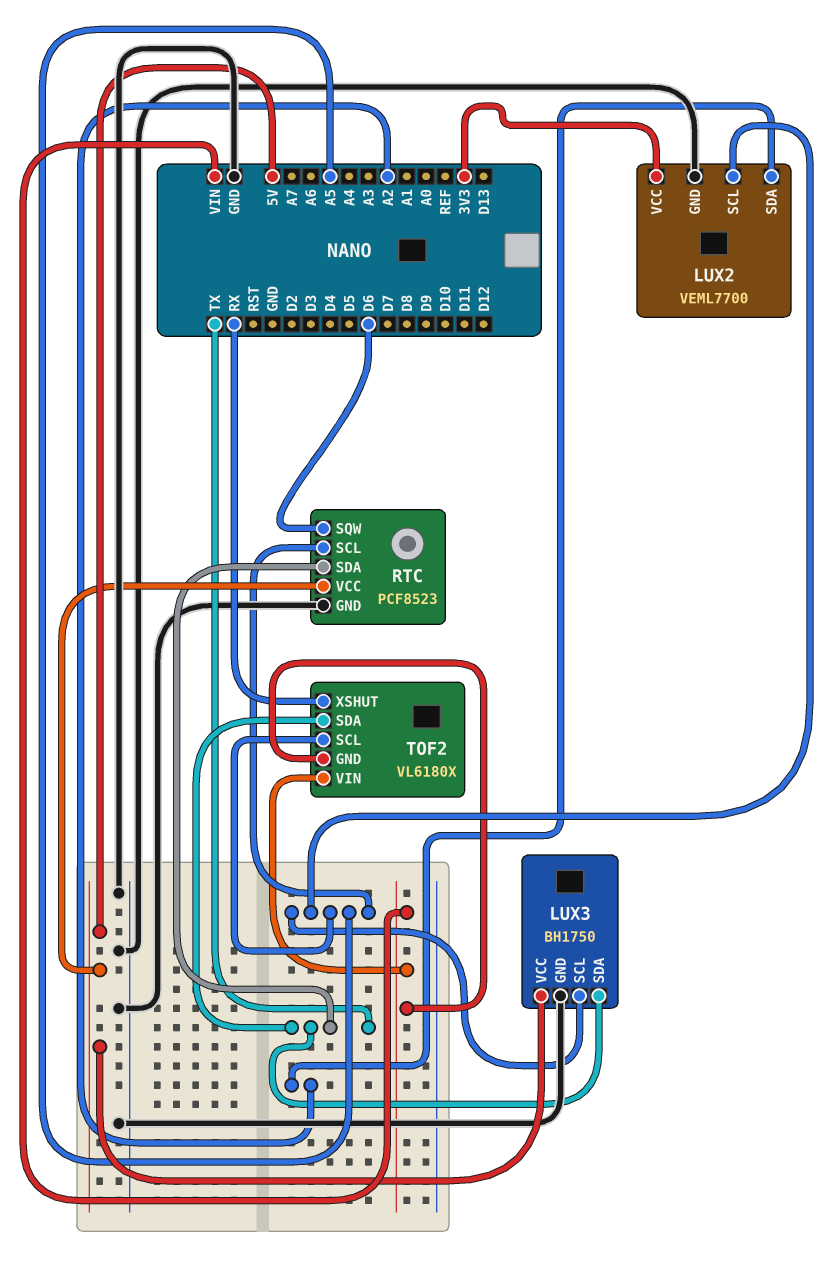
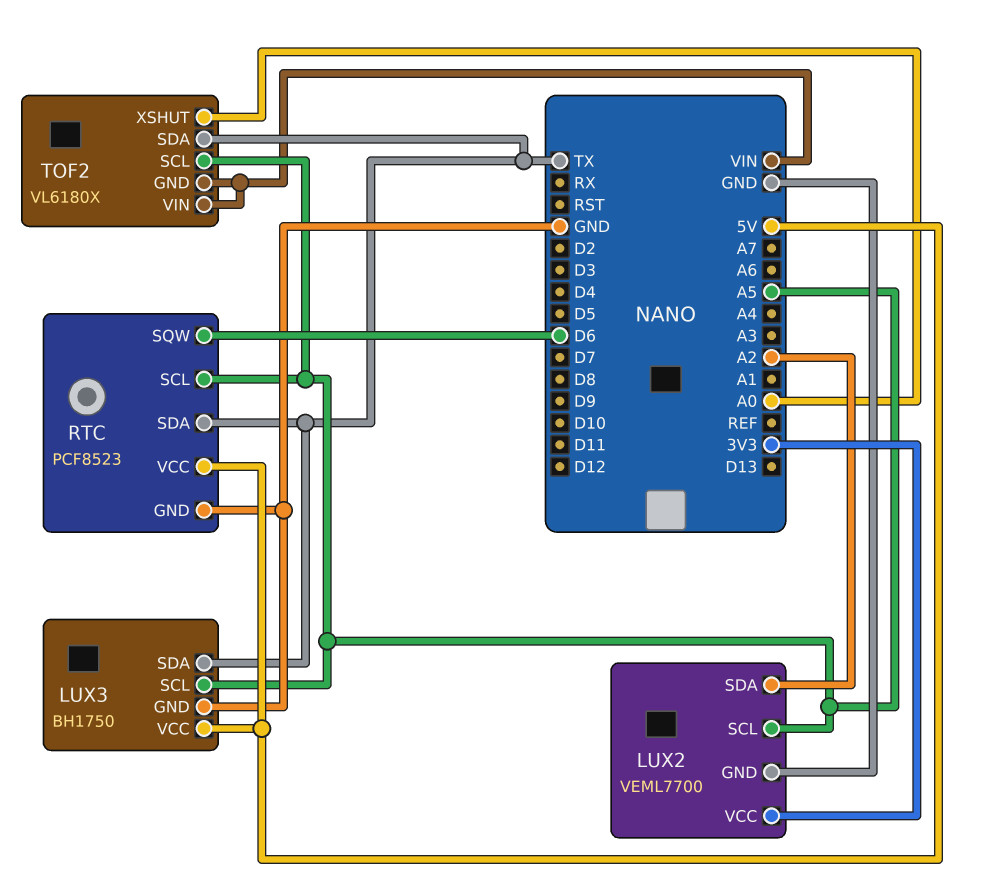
TOF2 pin XSHUT: RX -> A0

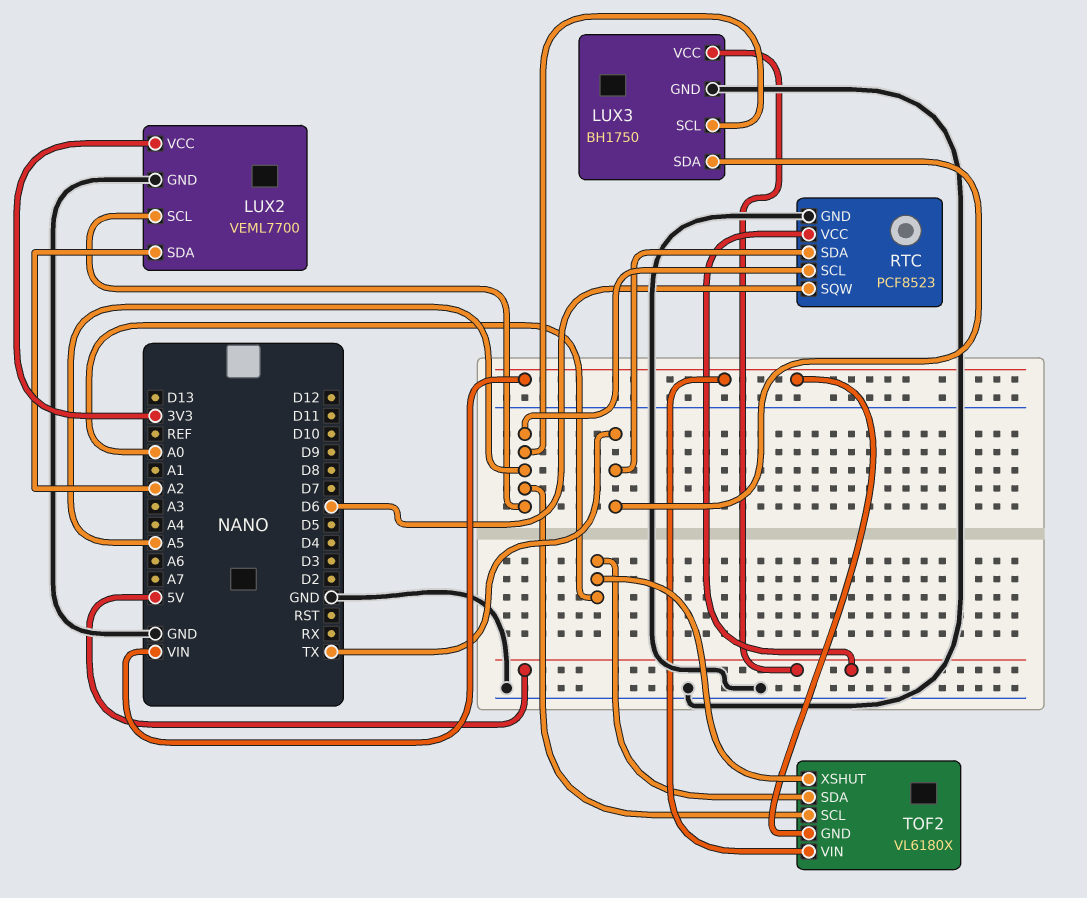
TOF2 pin SDA: TX -> A0

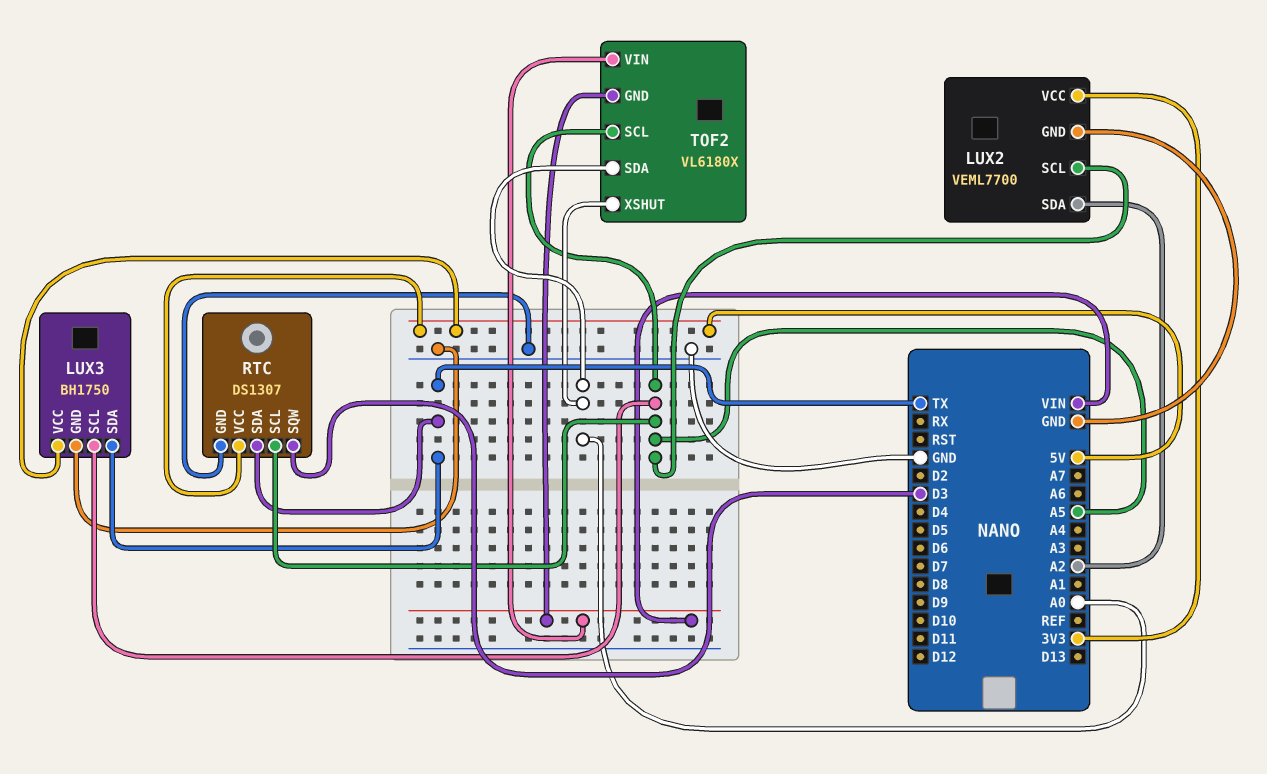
RTC: PCF8523 -> DS1307
RTC pin SQW: D6 -> D3

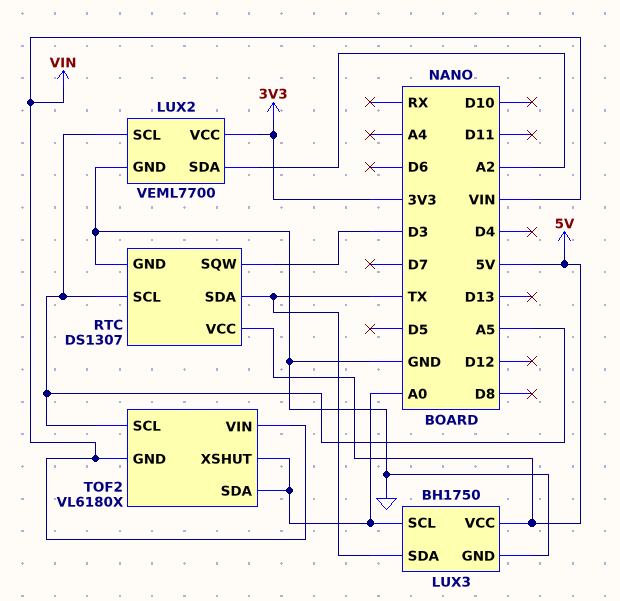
LUX3 pin SCL: A5 -> A0

